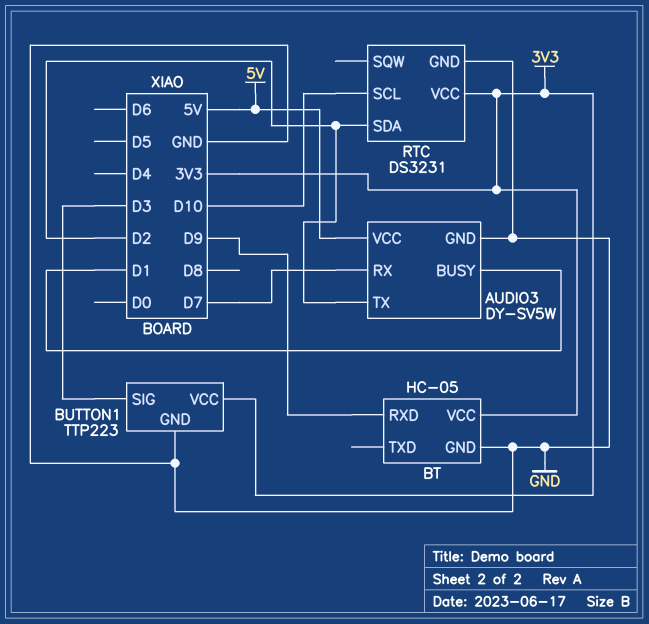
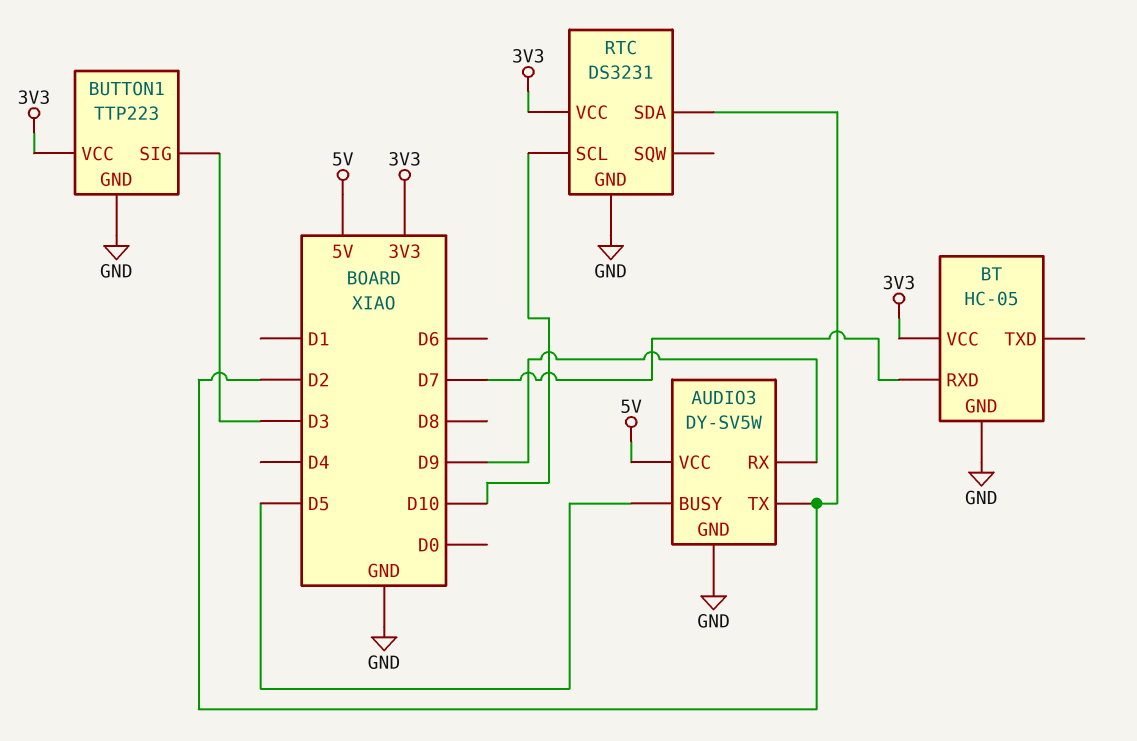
AUDIO3 pin BUSY: D1 -> D5
AUDIO3 pin RX: D7 -> D9
BT pin RXD: D9 -> D7

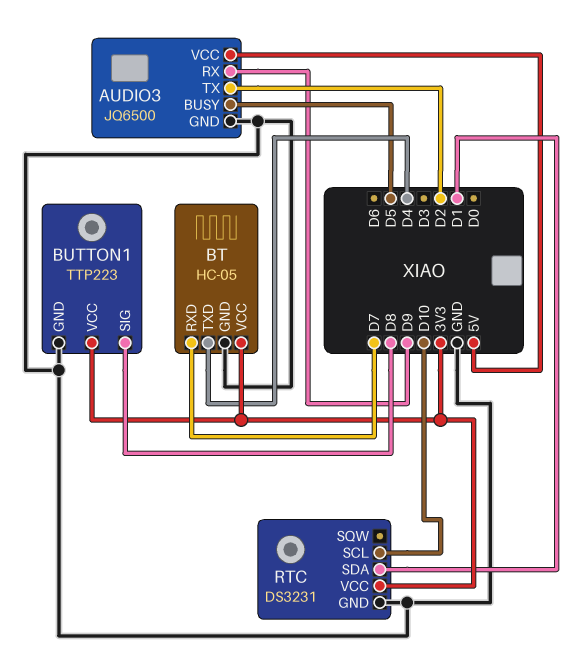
AUDIO3: DY-SV5W -> JQ6500
BT pin TXD: none -> D4
BUTTON1 pin SIG: D3 -> D8
RTC pin SDA: D2 -> D1

